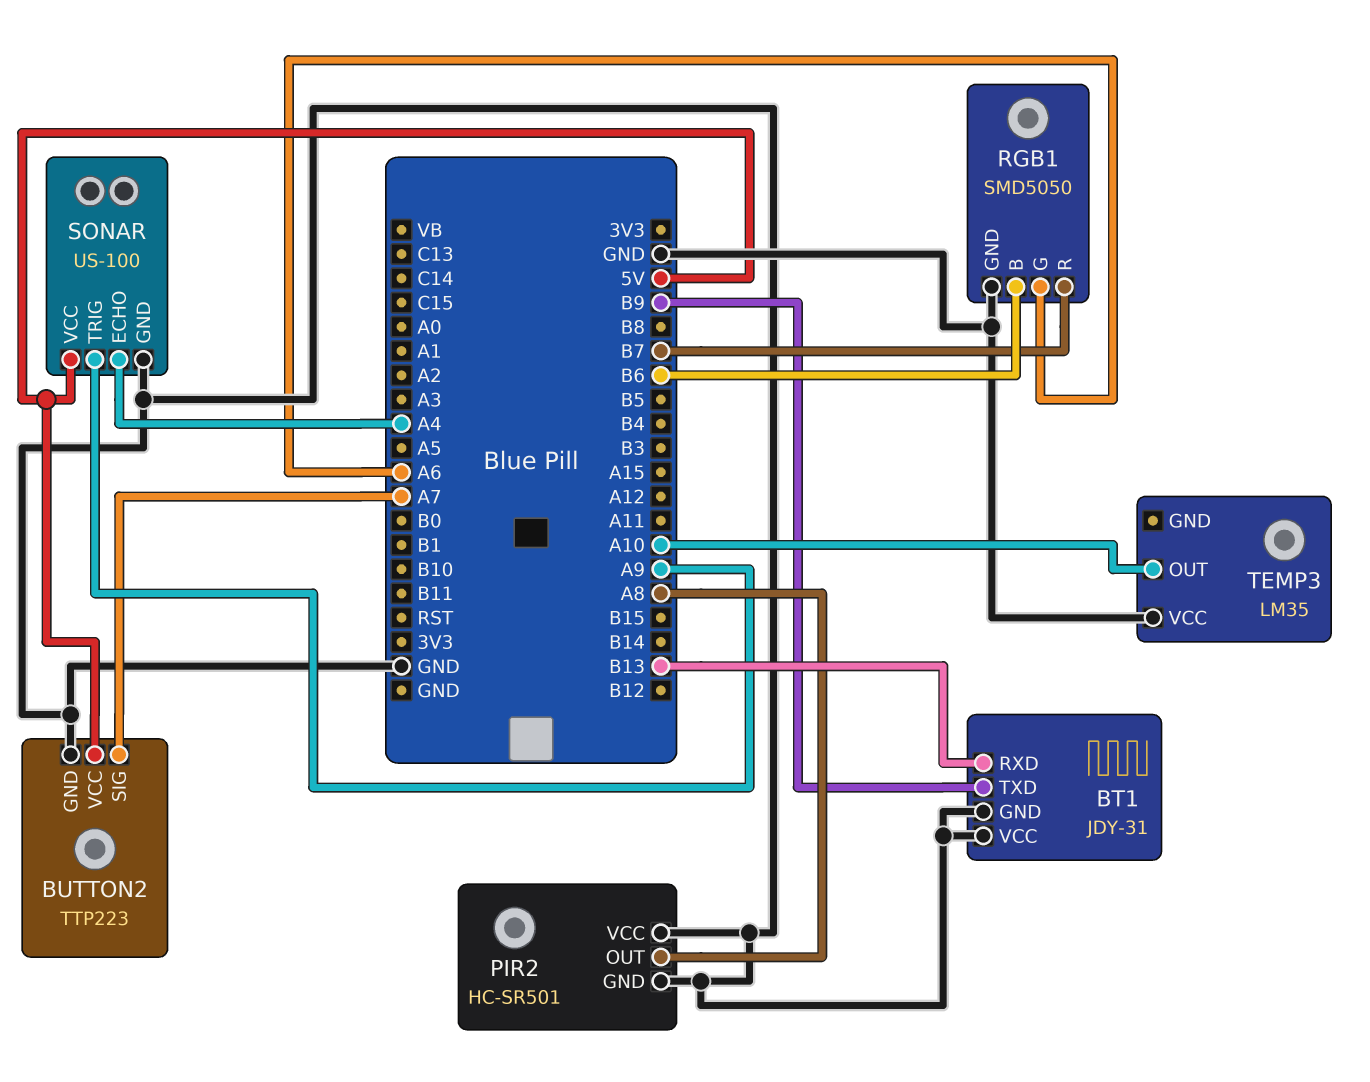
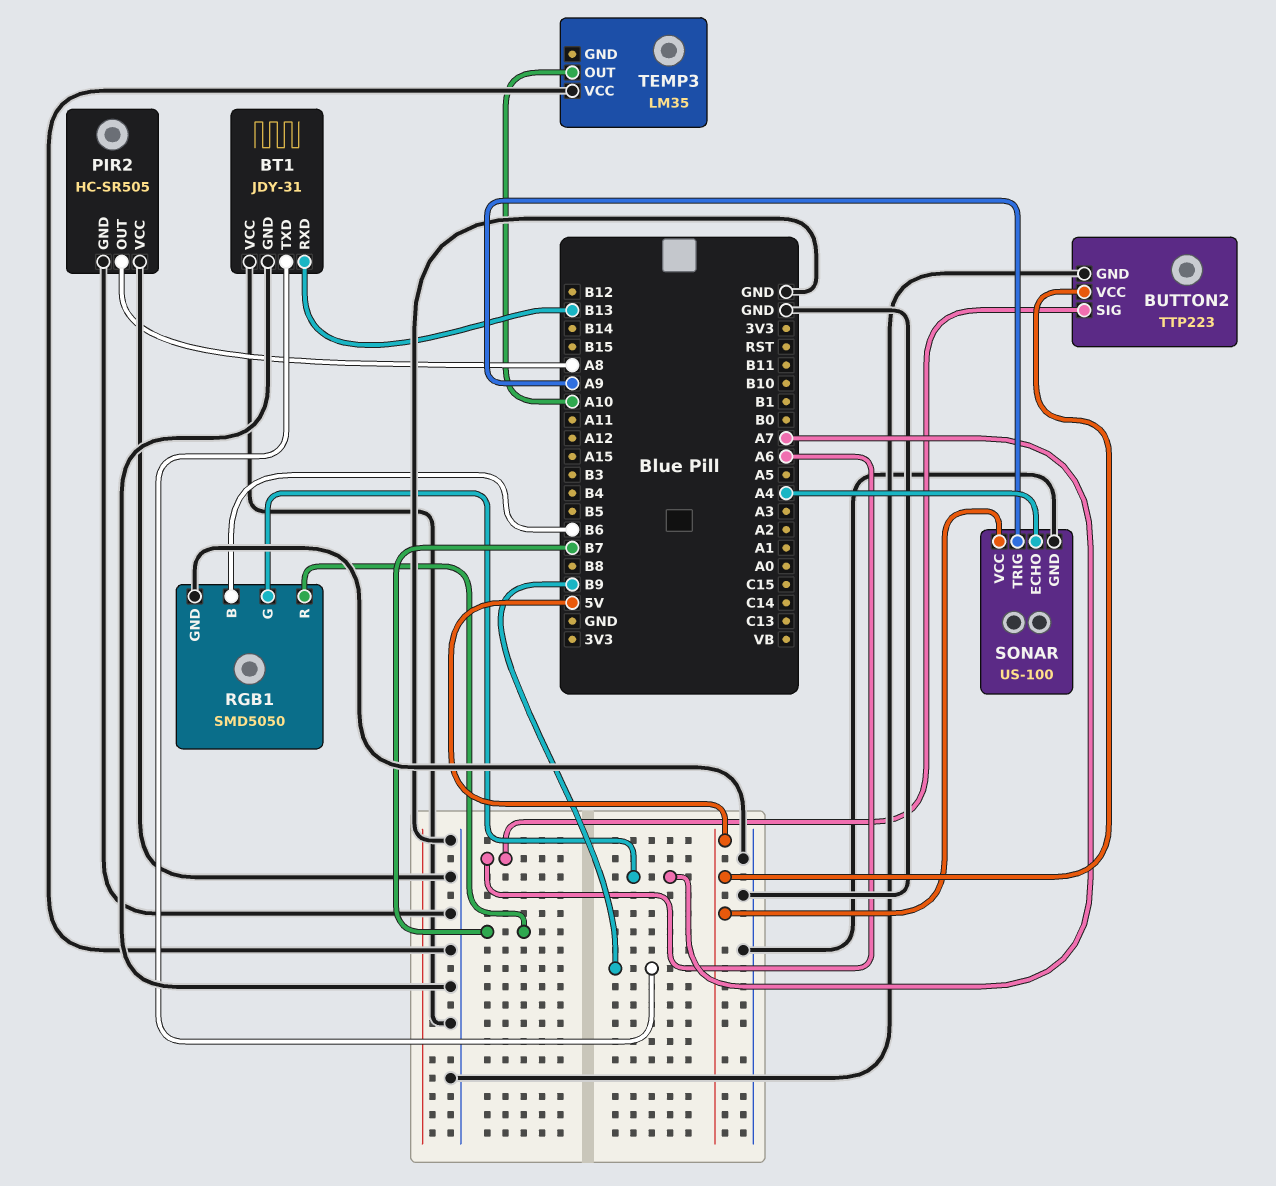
BUTTON2 pin SIG: A7 -> A6
PIR2: HC-SR501 -> HC-SR505
RGB1 pin G: A6 -> A7

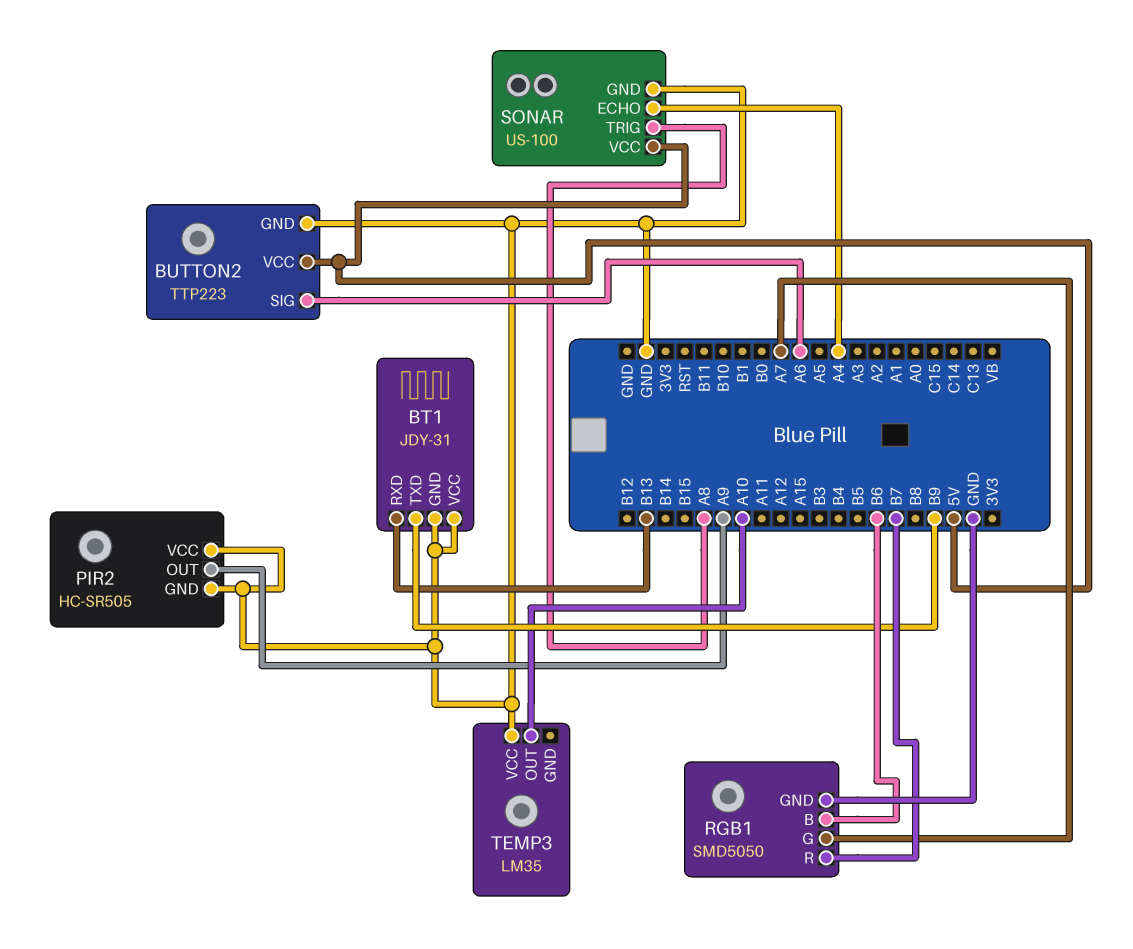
PIR2 pin OUT: A8 -> A9
SONAR pin TRIG: A9 -> A8

